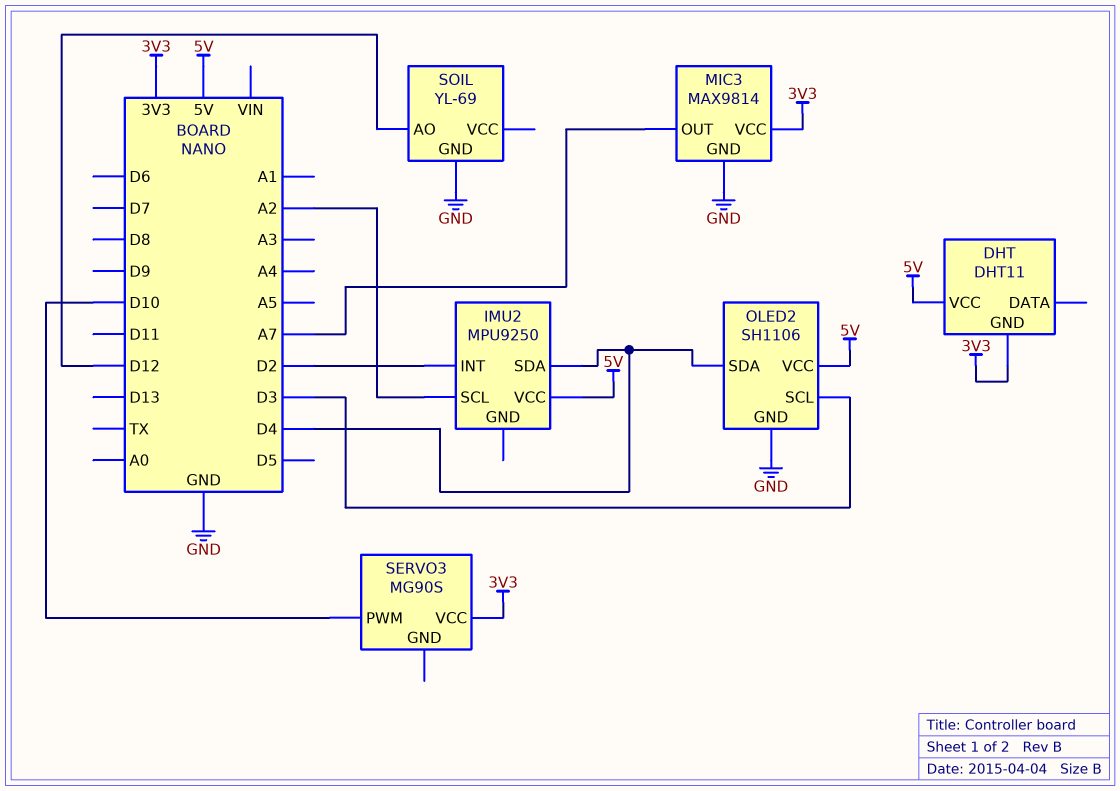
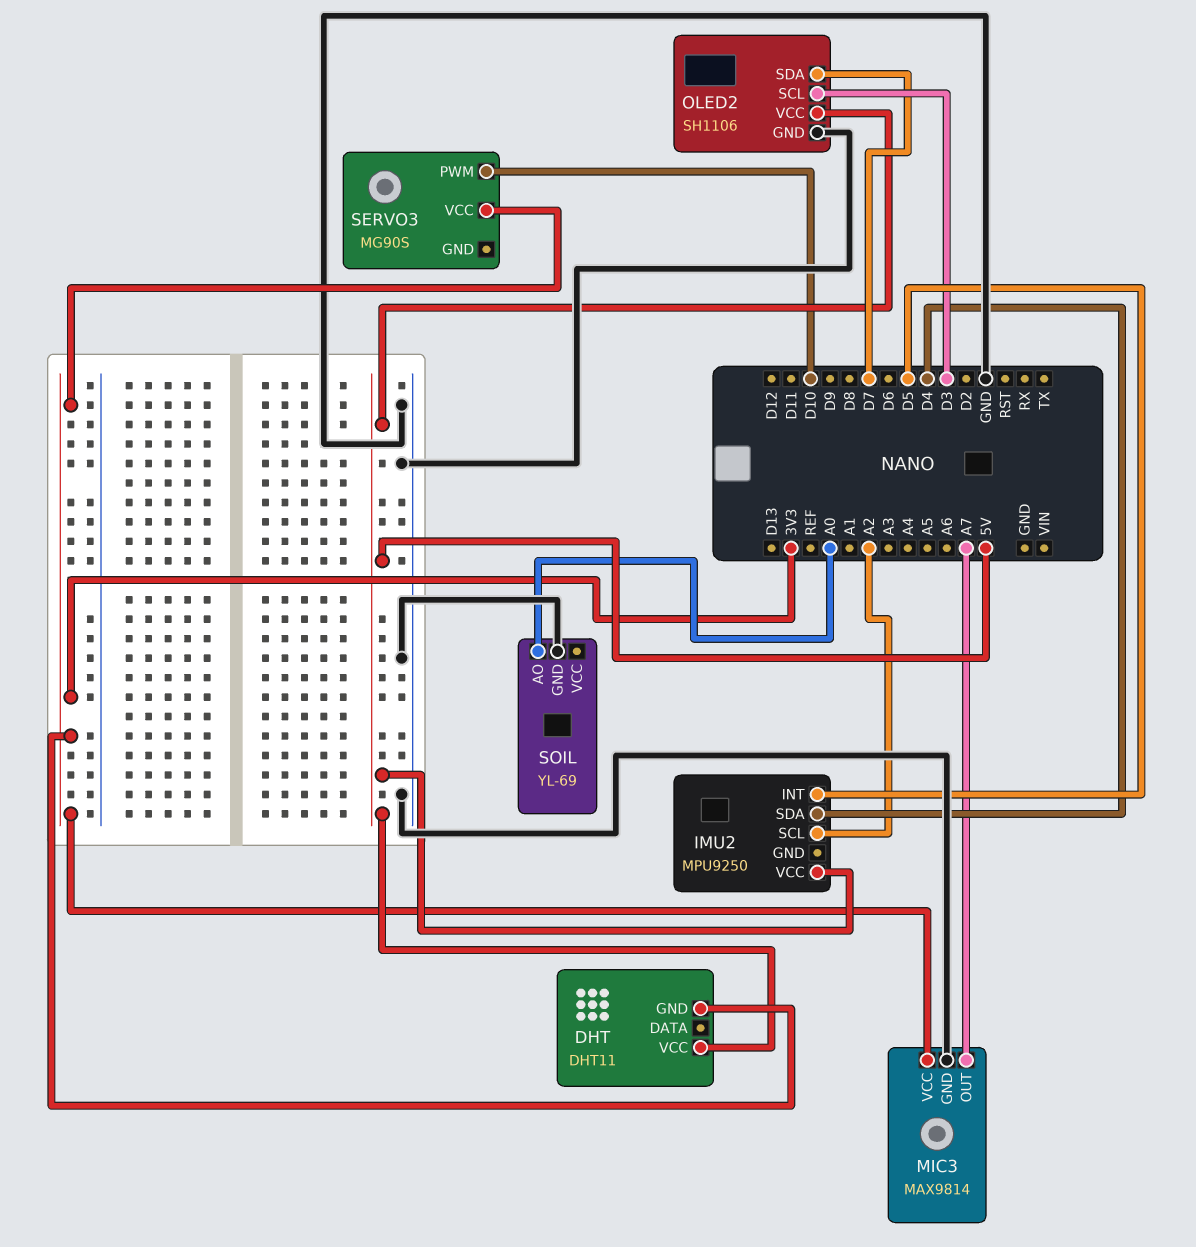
IMU2 pin INT: D2 -> D5
OLED2 pin SDA: D4 -> D7
SOIL pin AO: D12 -> A0

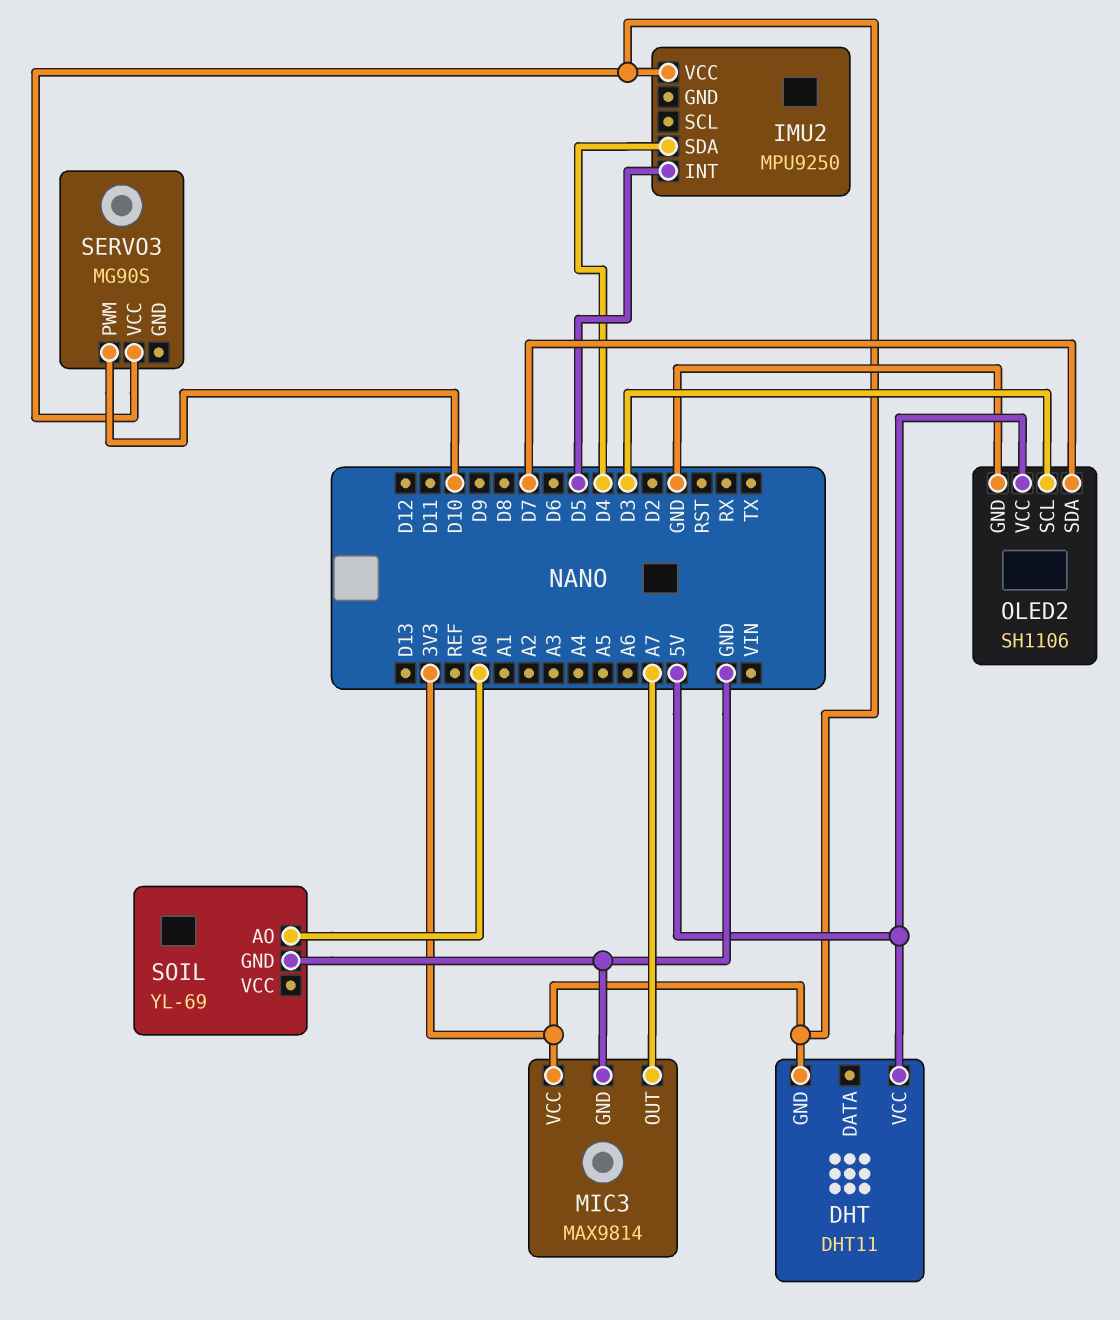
IMU2 pin SCL: A2 -> none
IMU2 pin VCC: 5V -> 3V3

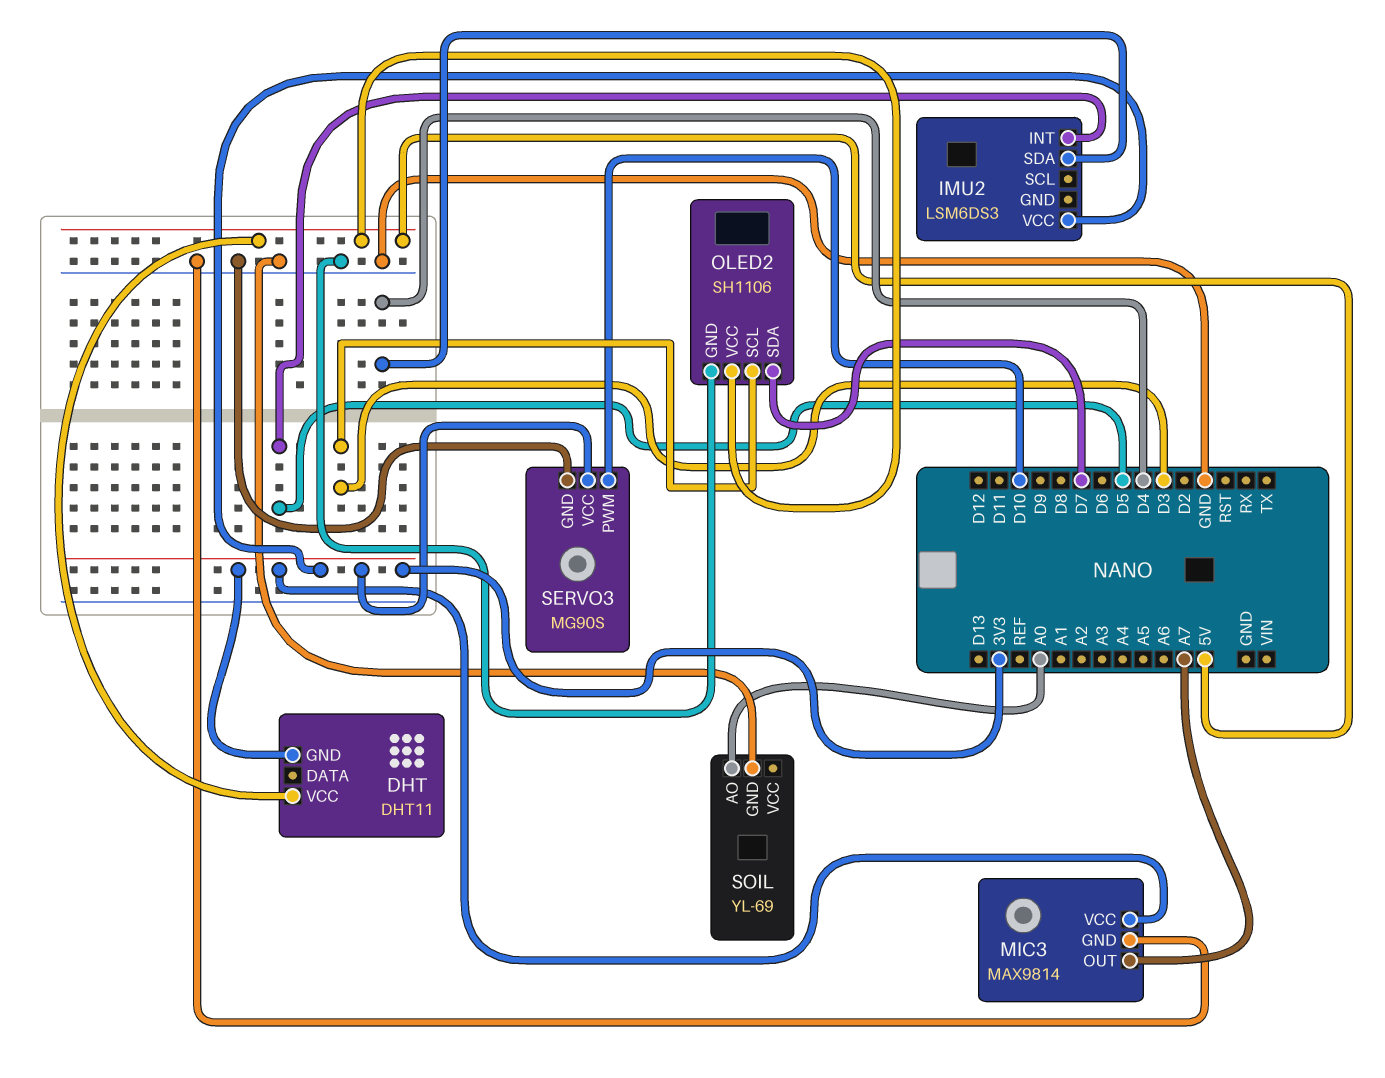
IMU2: MPU9250 -> LSM6DS3
SERVO3 pin GND: none -> GND

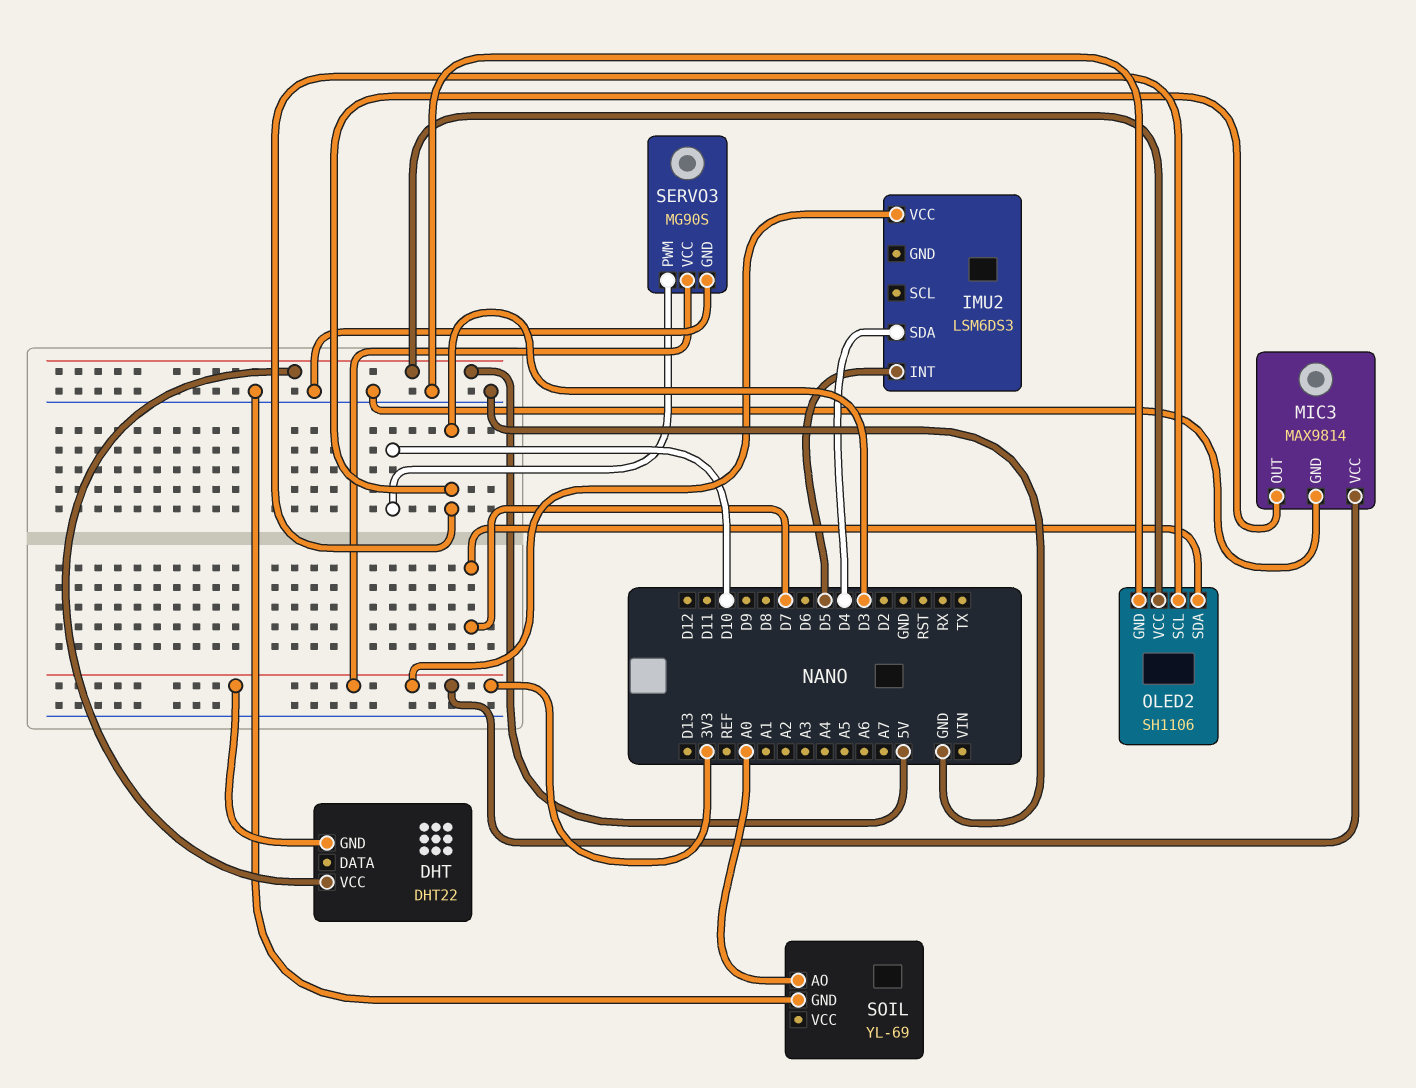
DHT: DHT11 -> DHT22
MIC3 pin OUT: A7 -> D3

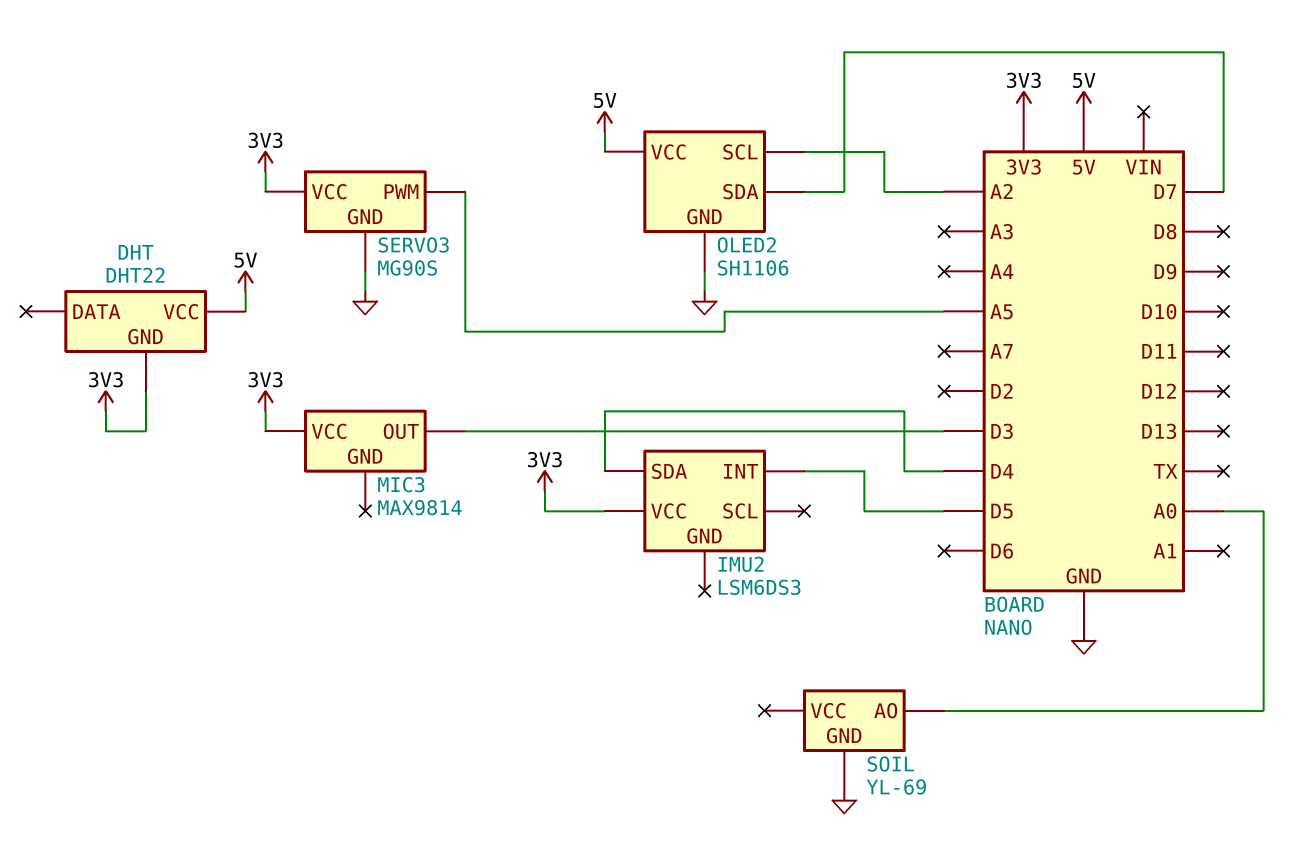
MIC3 pin GND: GND -> none
OLED2 pin SCL: D3 -> A2
SERVO3 pin PWM: D10 -> A5

